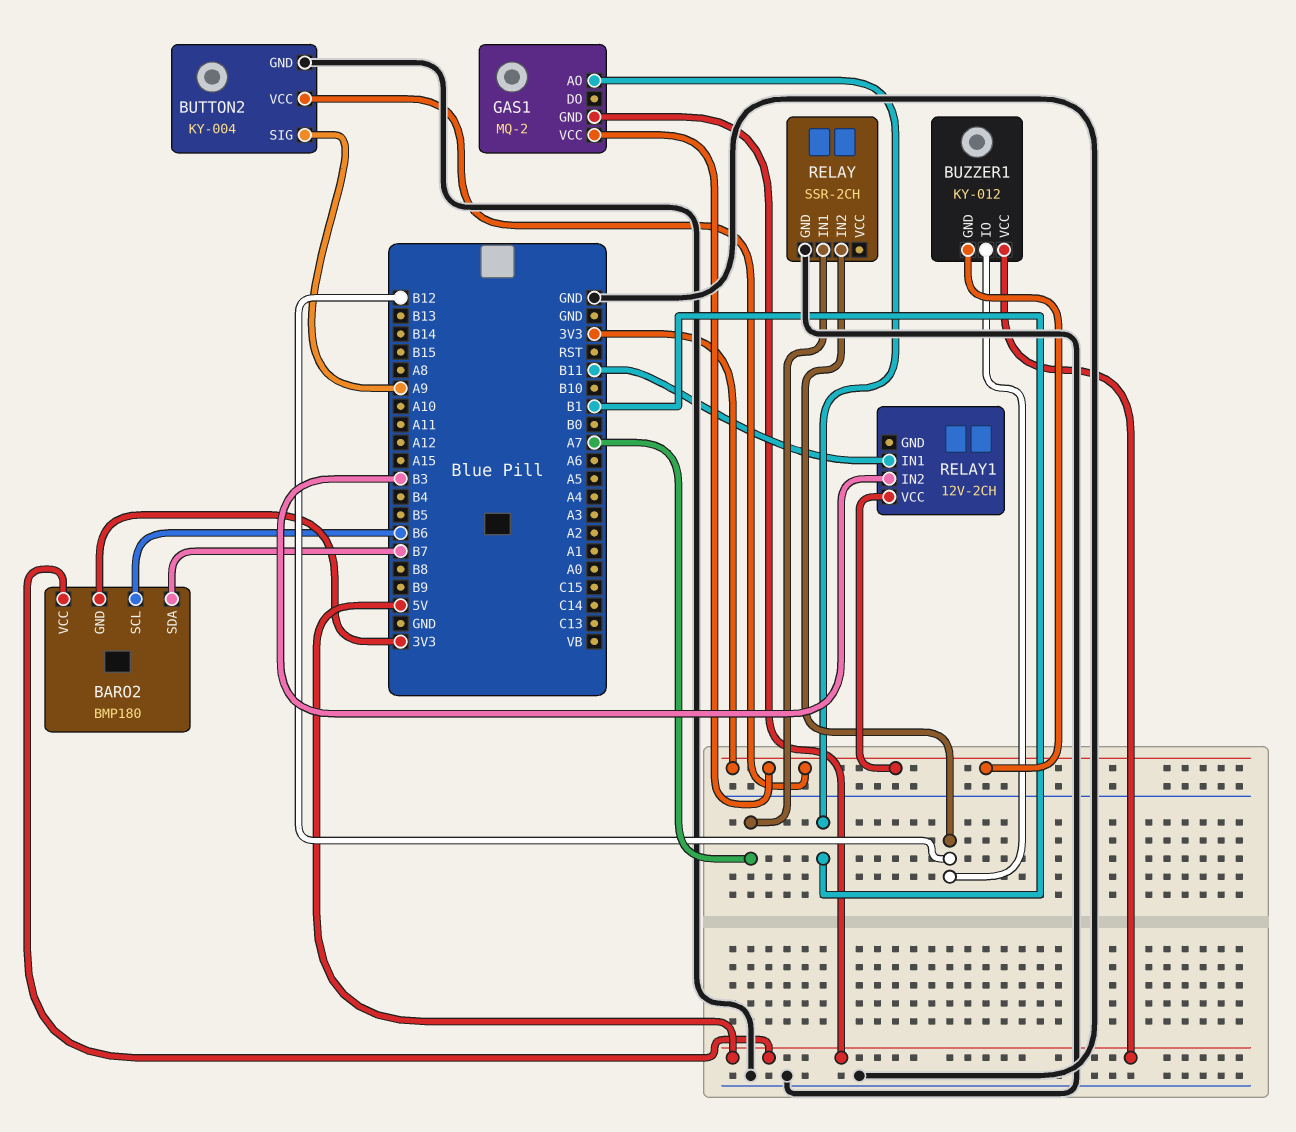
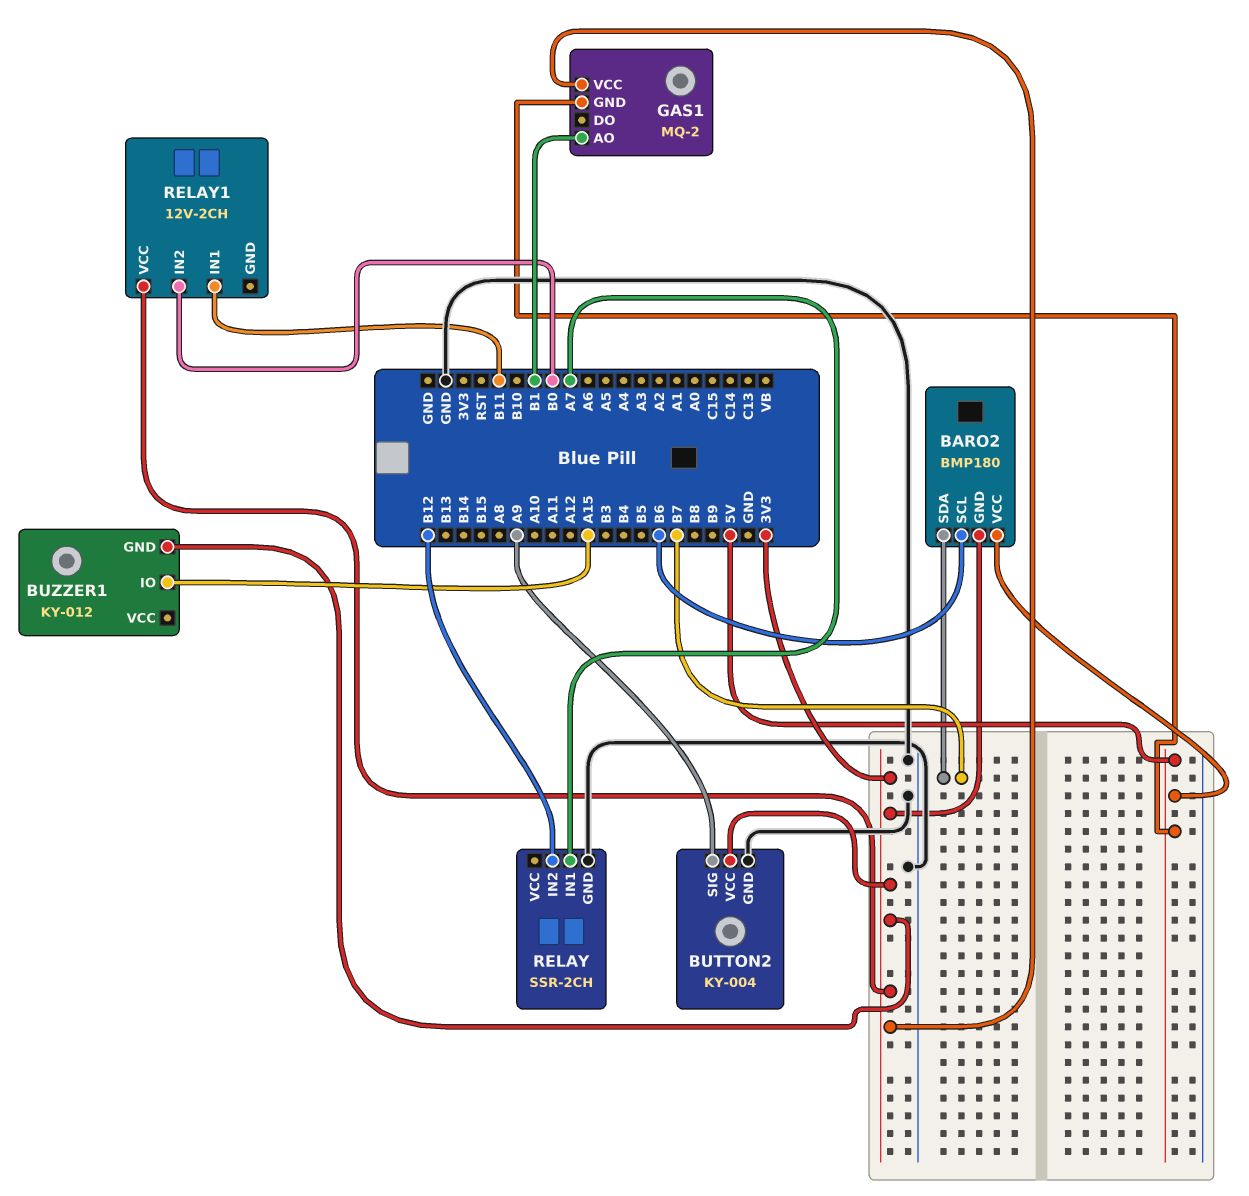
BUZZER1 pin IO: B12 -> A15
BUZZER1 pin VCC: 5V -> none
RELAY1 pin IN2: B3 -> B0

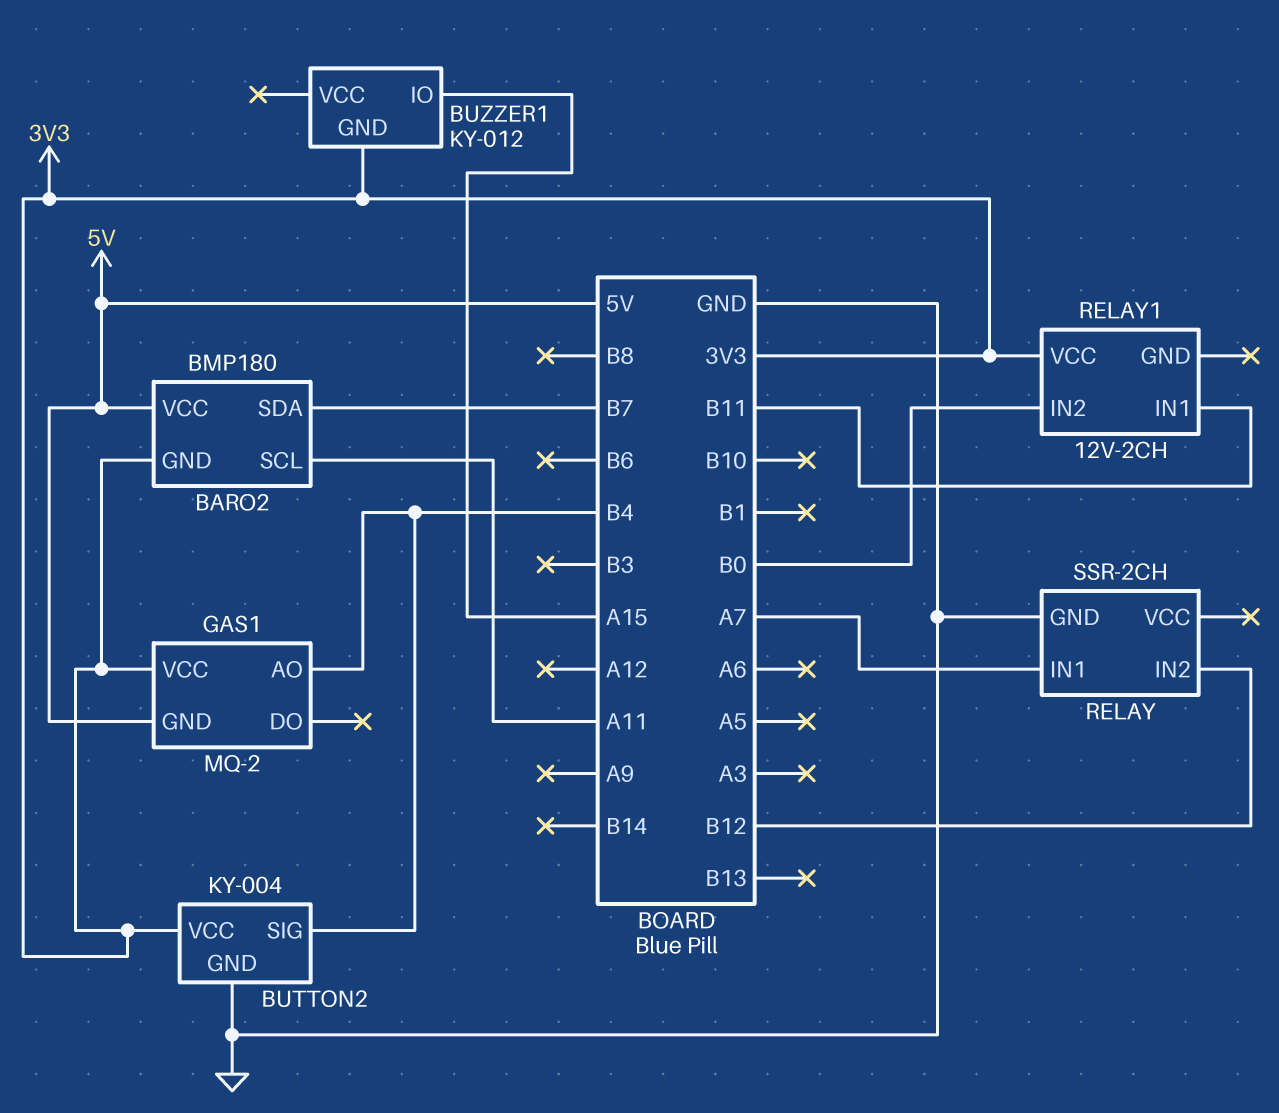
BARO2 pin SCL: B6 -> A11
BUTTON2 pin SIG: A9 -> B4
GAS1 pin AO: B1 -> B4

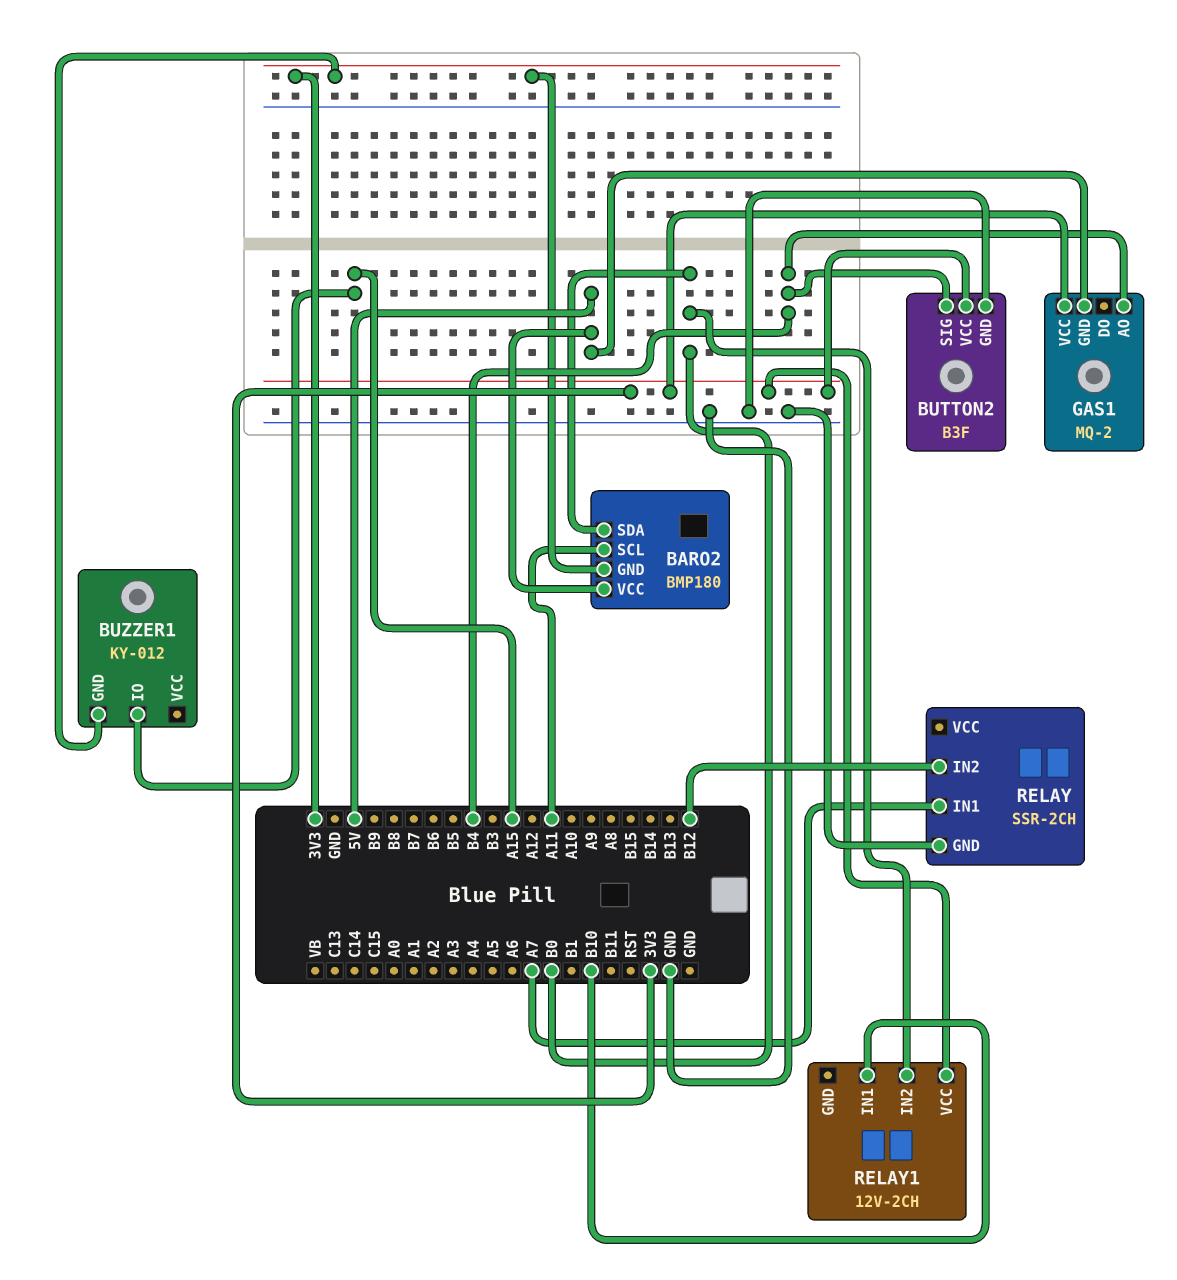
BARO2 pin SDA: B7 -> B0
BUTTON2: KY-004 -> B3F
RELAY1 pin IN1: B11 -> B10

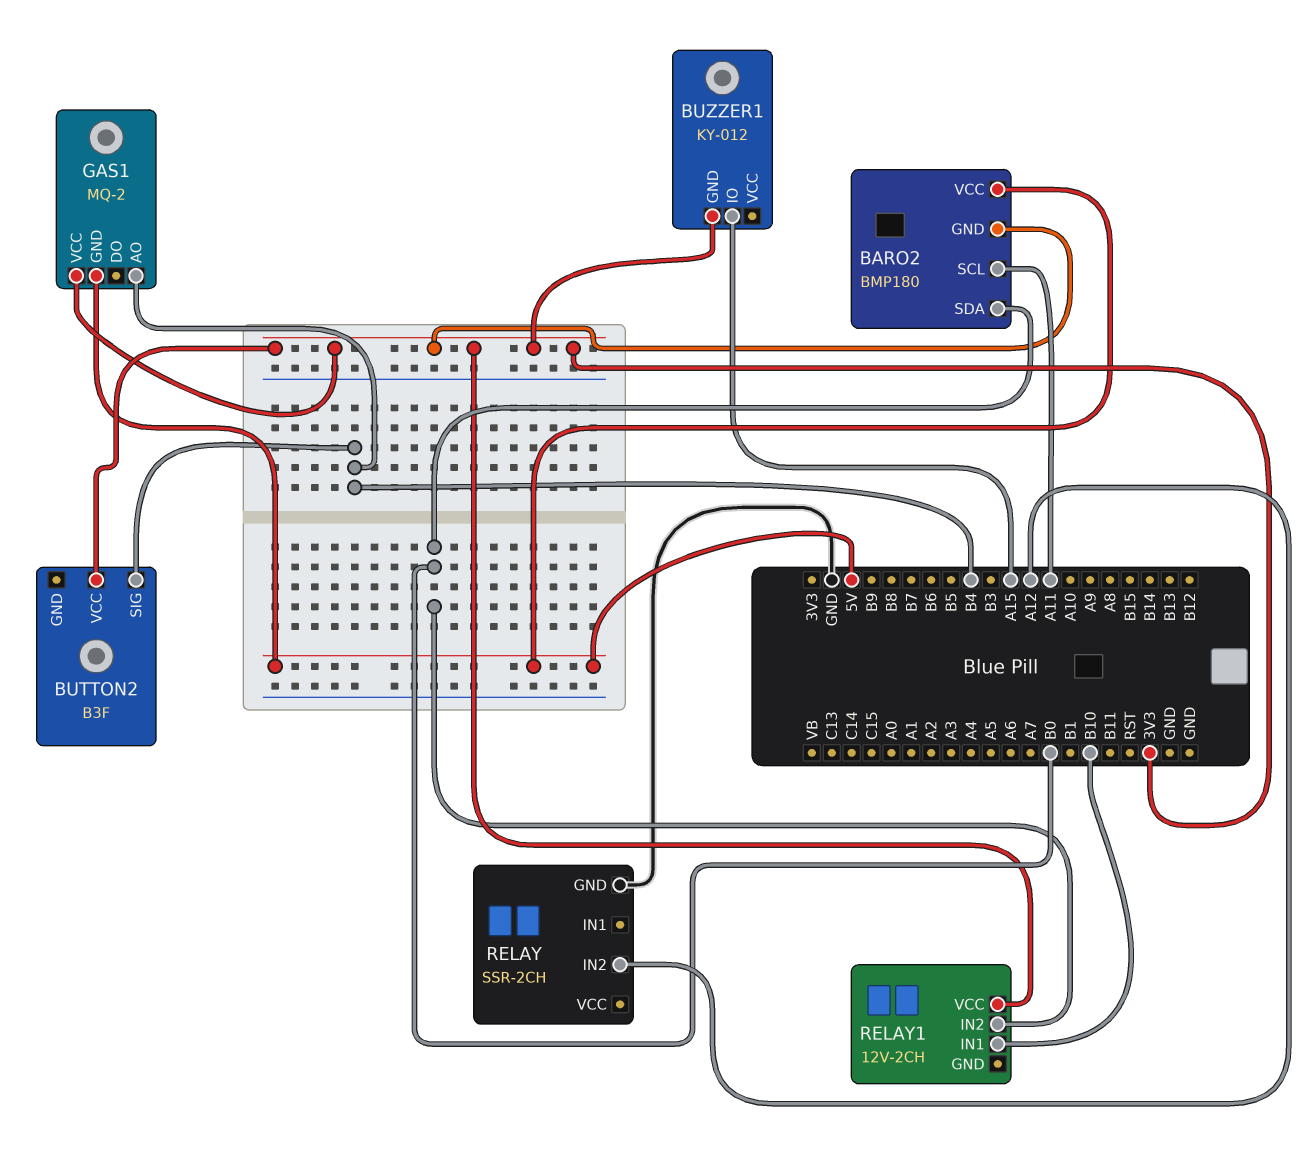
BUTTON2 pin GND: GND -> none
RELAY pin IN1: A7 -> none
RELAY pin IN2: B12 -> A12

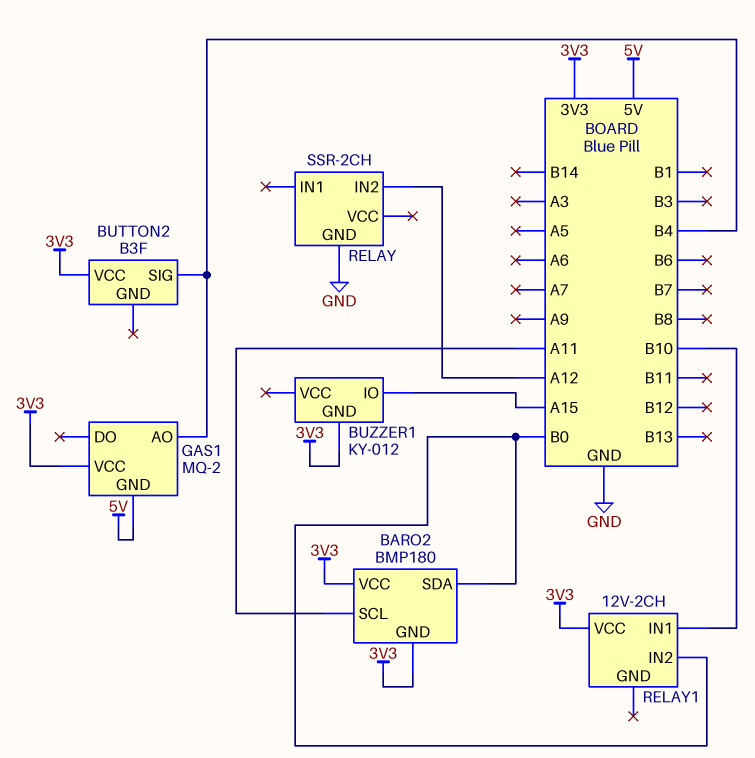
BARO2 pin VCC: 5V -> 3V3

